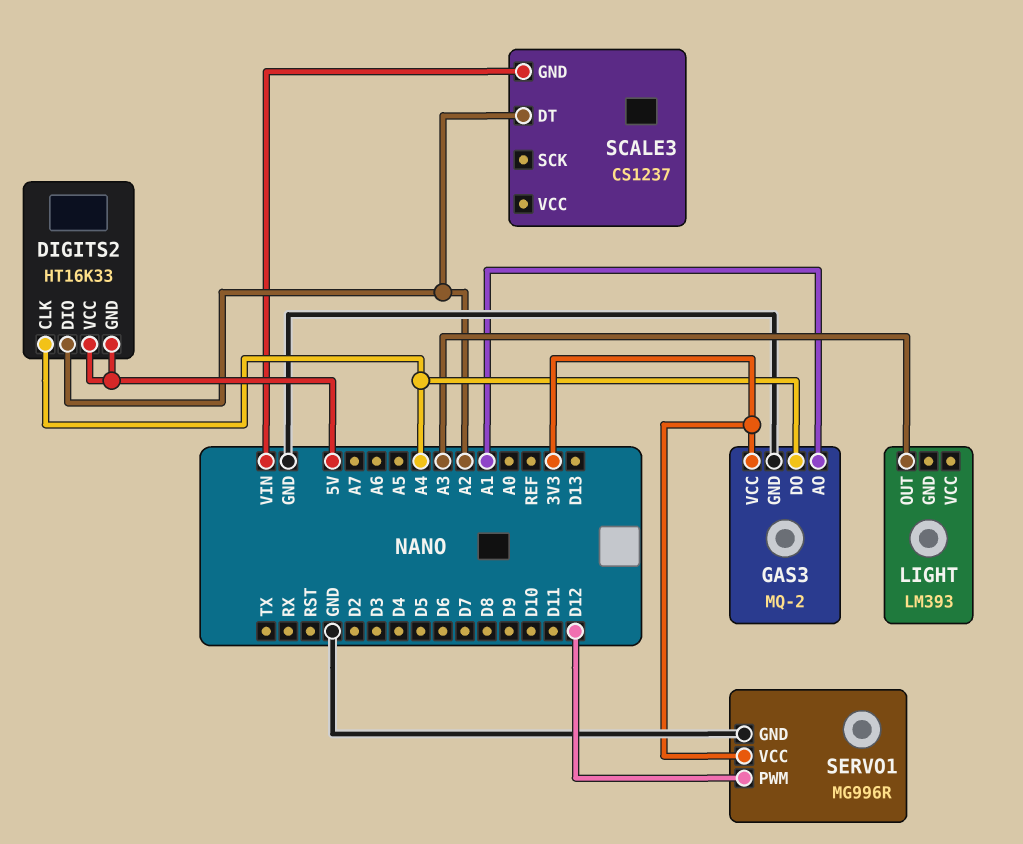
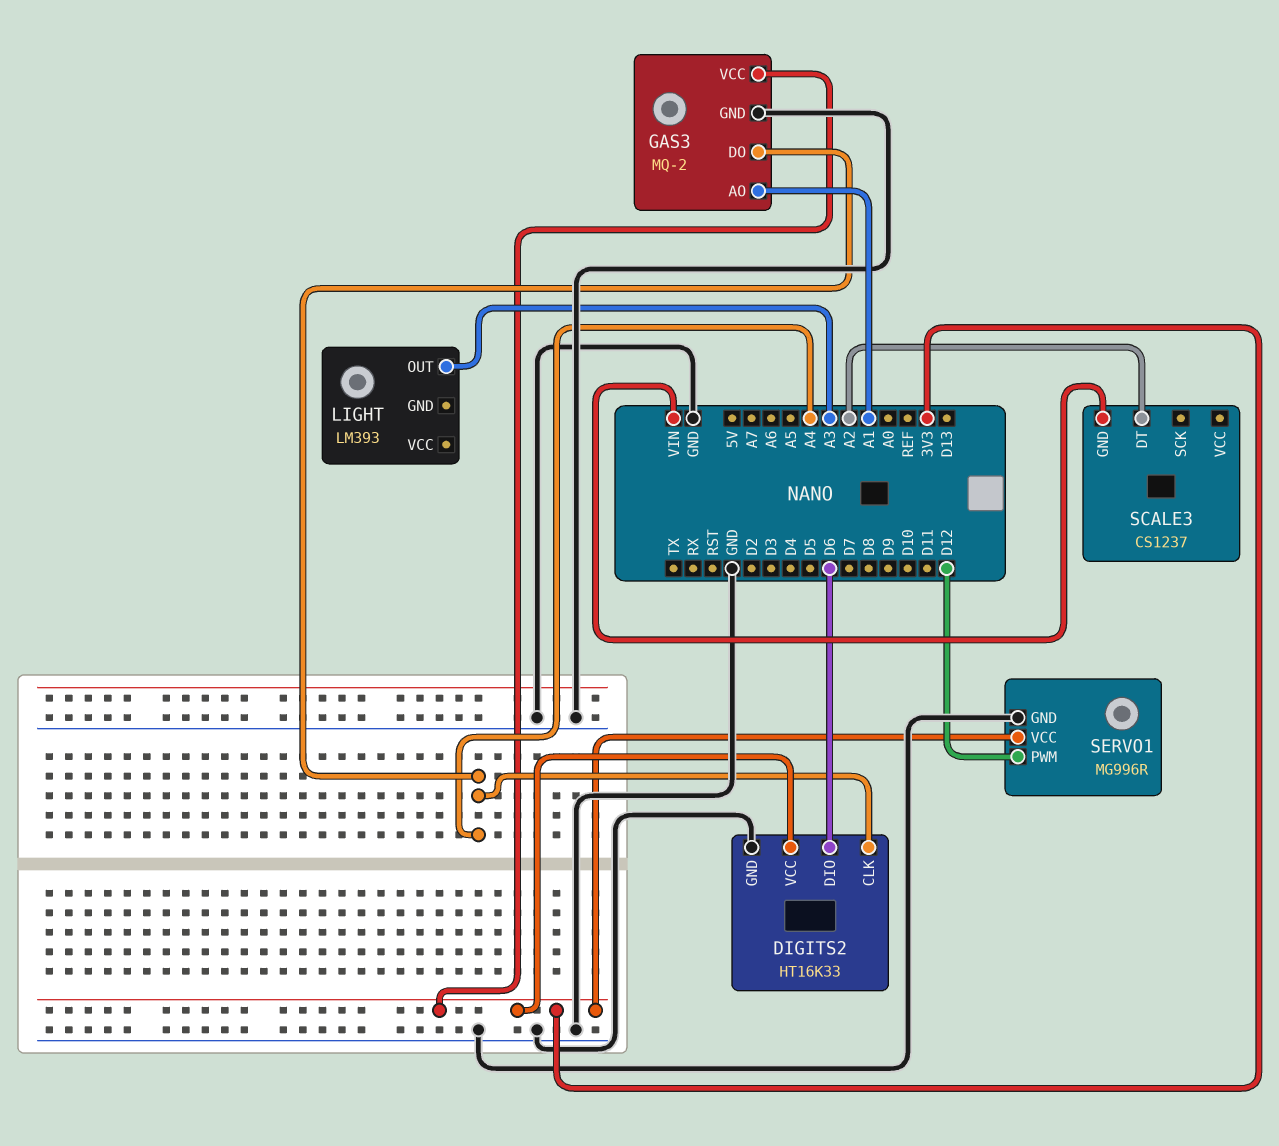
DIGITS2 pin DIO: A2 -> D6
DIGITS2 pin GND: 5V -> GND
DIGITS2 pin VCC: 5V -> 3V3

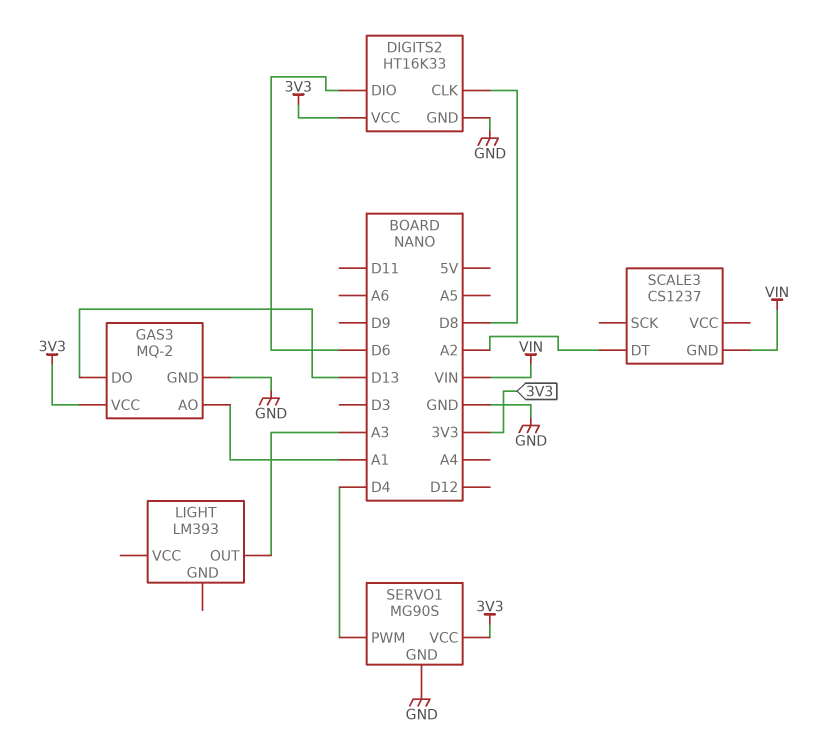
DIGITS2 pin CLK: A4 -> D8
GAS3 pin DO: A4 -> D13
SERVO1: MG996R -> MG90S
SERVO1 pin PWM: D12 -> D4

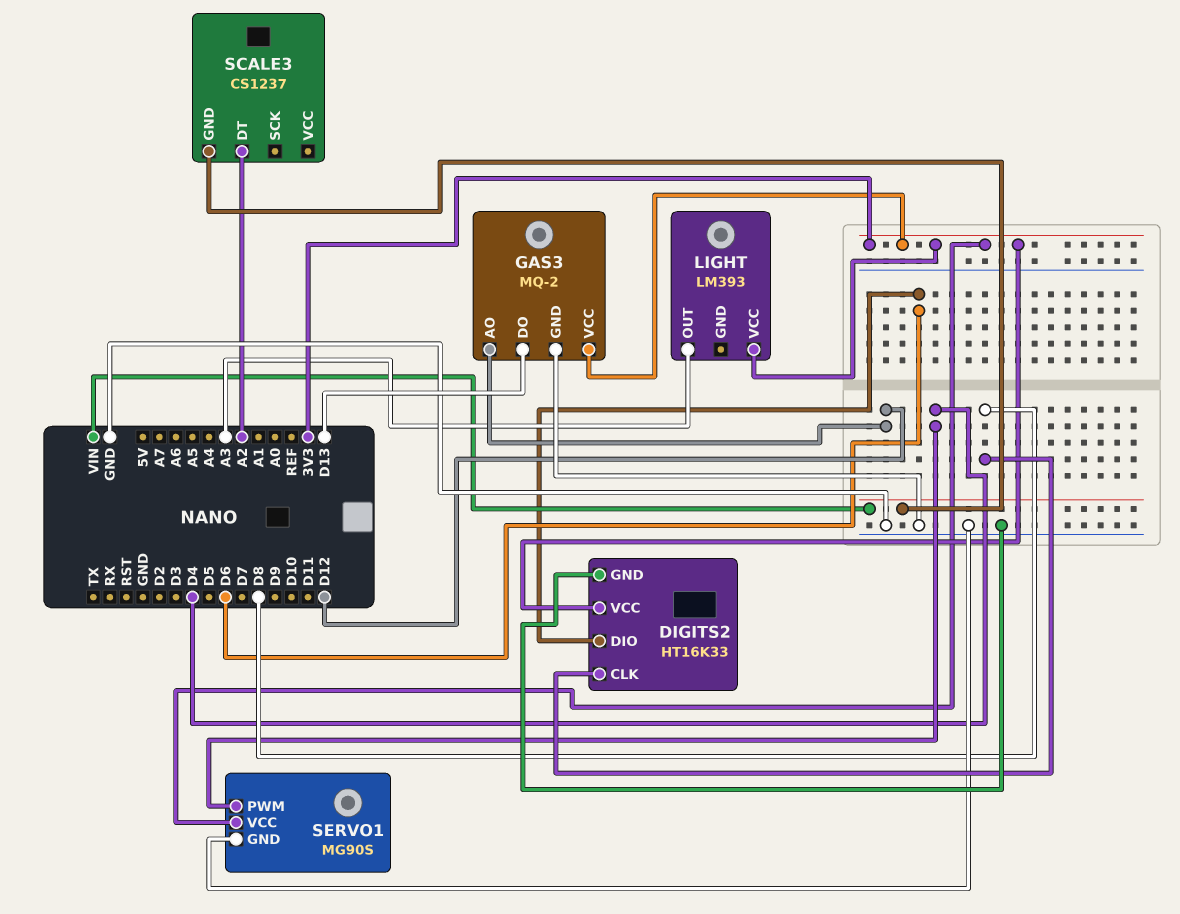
GAS3 pin AO: A1 -> D12
LIGHT pin VCC: none -> 3V3

